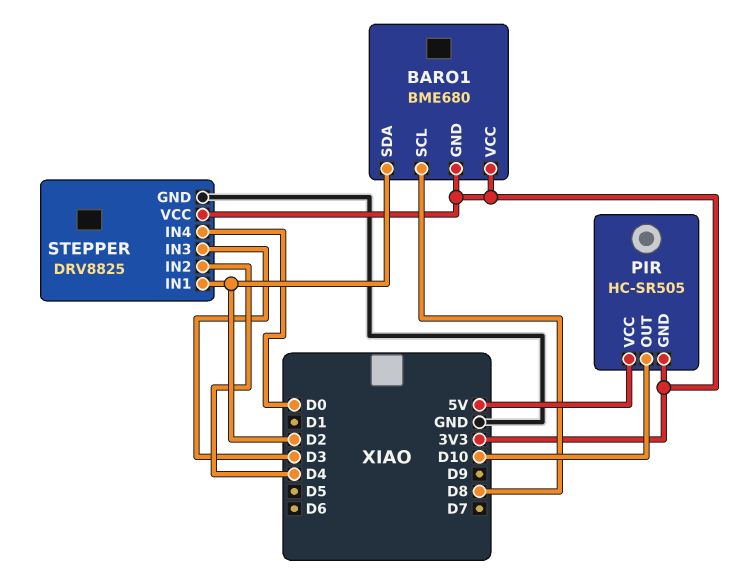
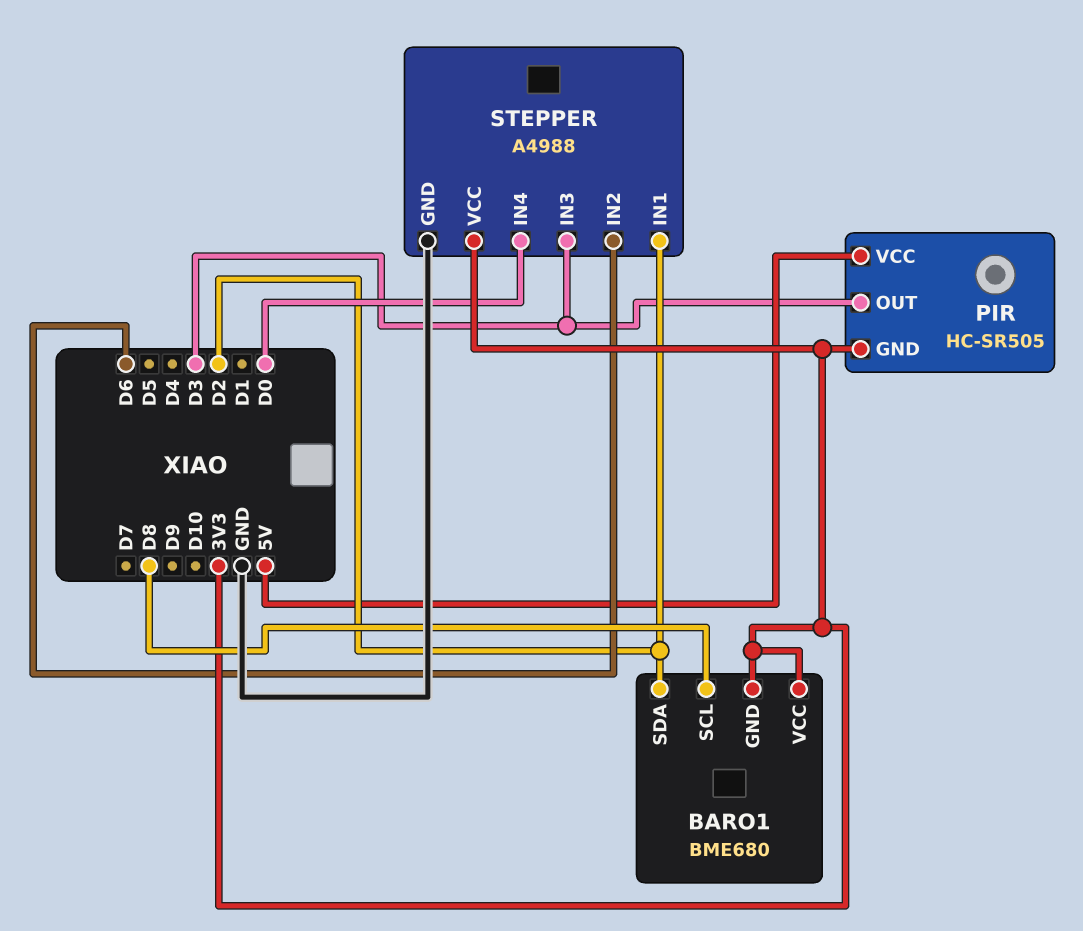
PIR pin OUT: D10 -> D3
STEPPER: DRV8825 -> A4988
STEPPER pin IN2: D4 -> D6

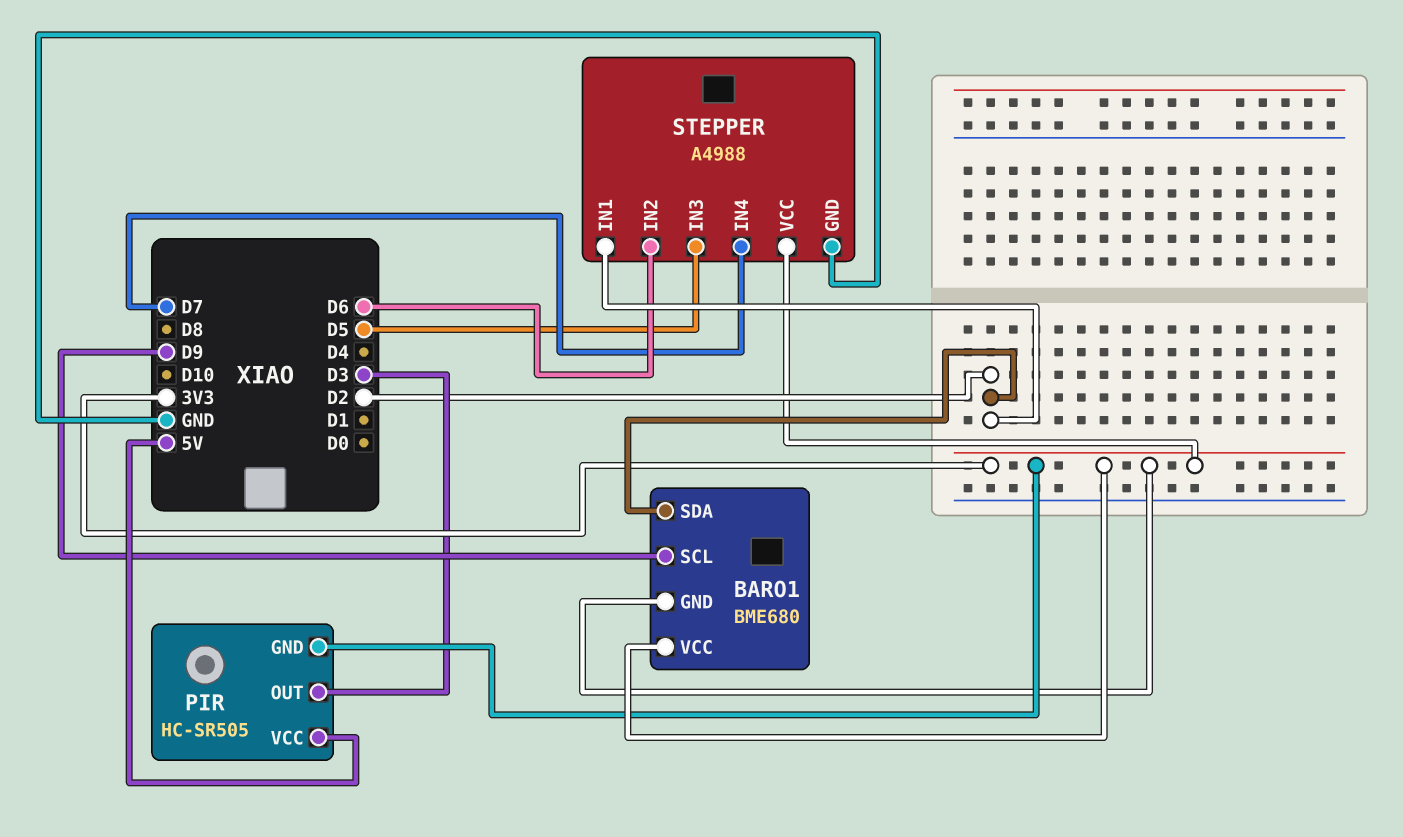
BARO1 pin SCL: D8 -> D9
STEPPER pin IN3: D3 -> D5
STEPPER pin IN4: D0 -> D7

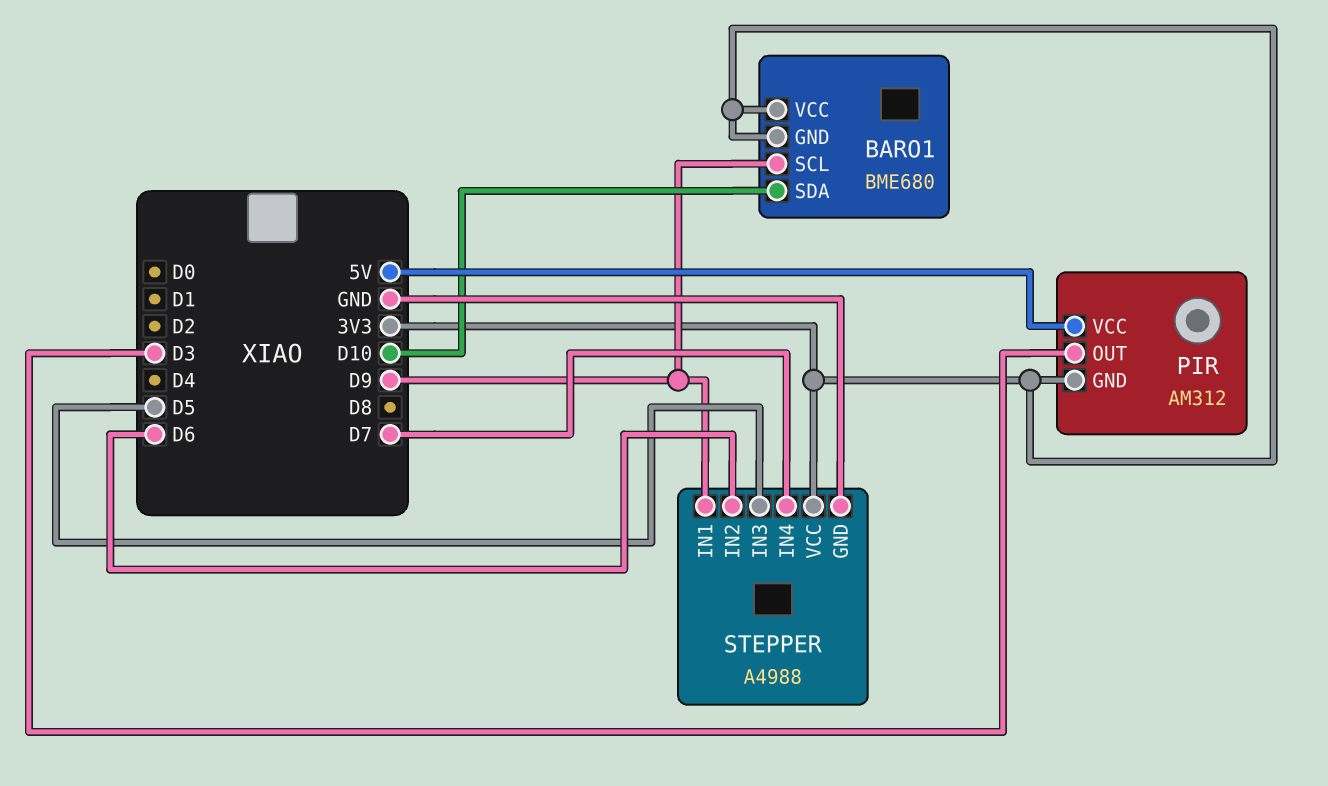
BARO1 pin SDA: D2 -> D10
PIR: HC-SR505 -> AM312
STEPPER pin IN1: D2 -> D9

